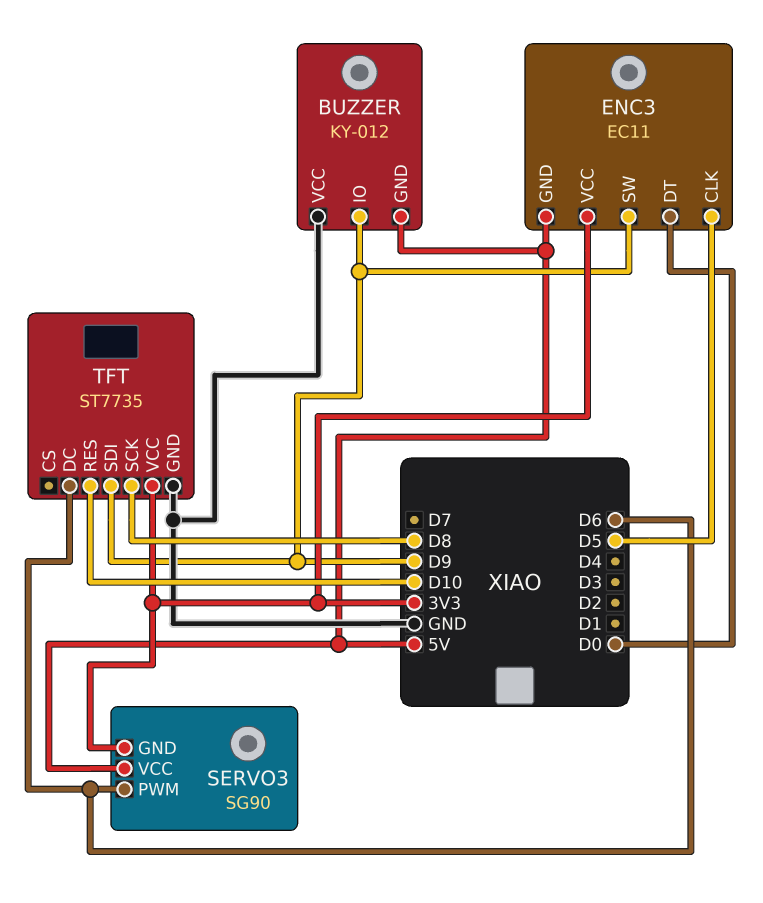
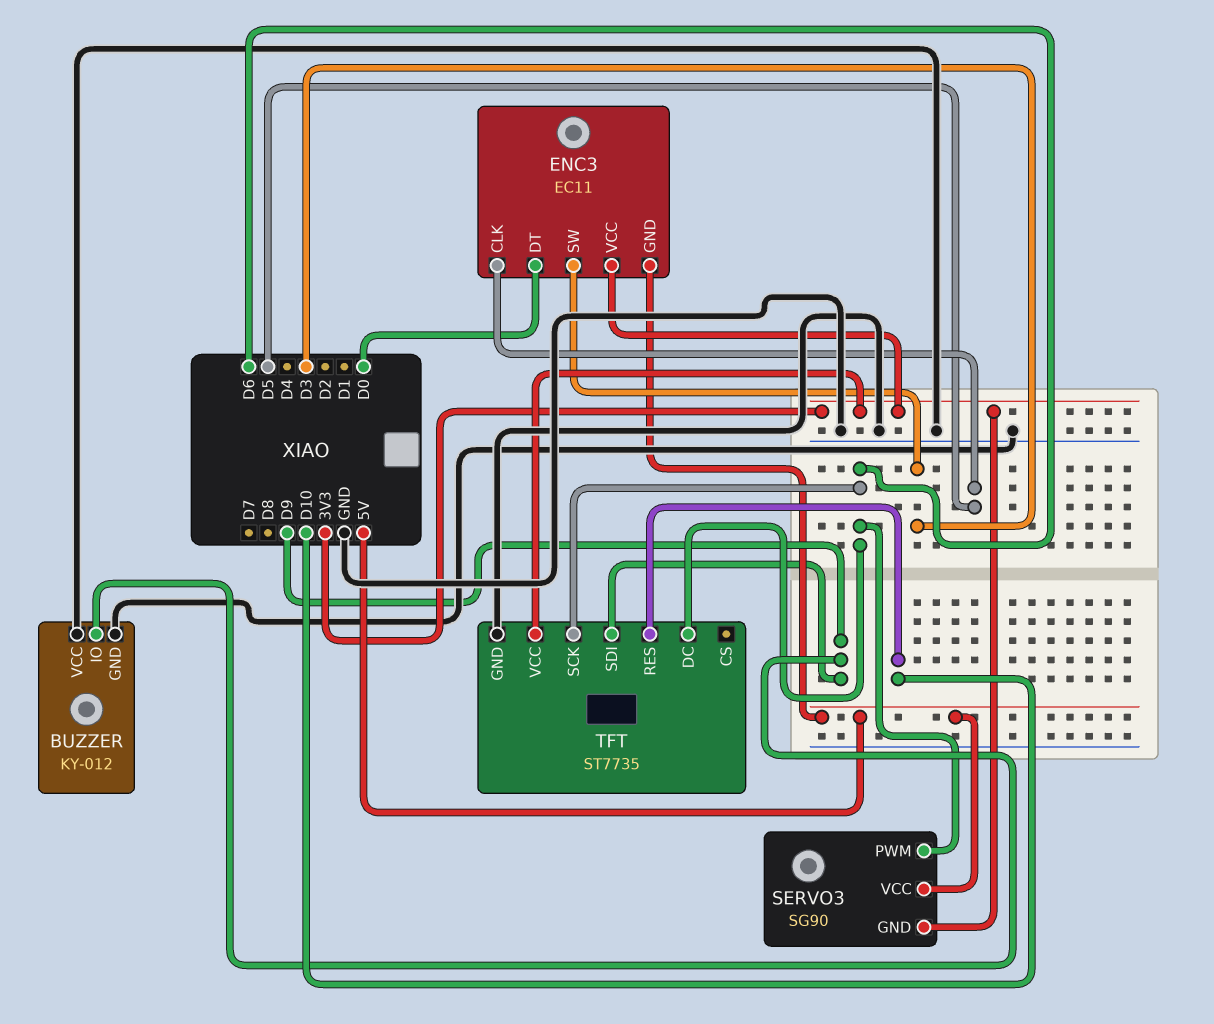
BUZZER pin GND: 5V -> GND
ENC3 pin SW: D9 -> D3
TFT pin SCK: D8 -> D6

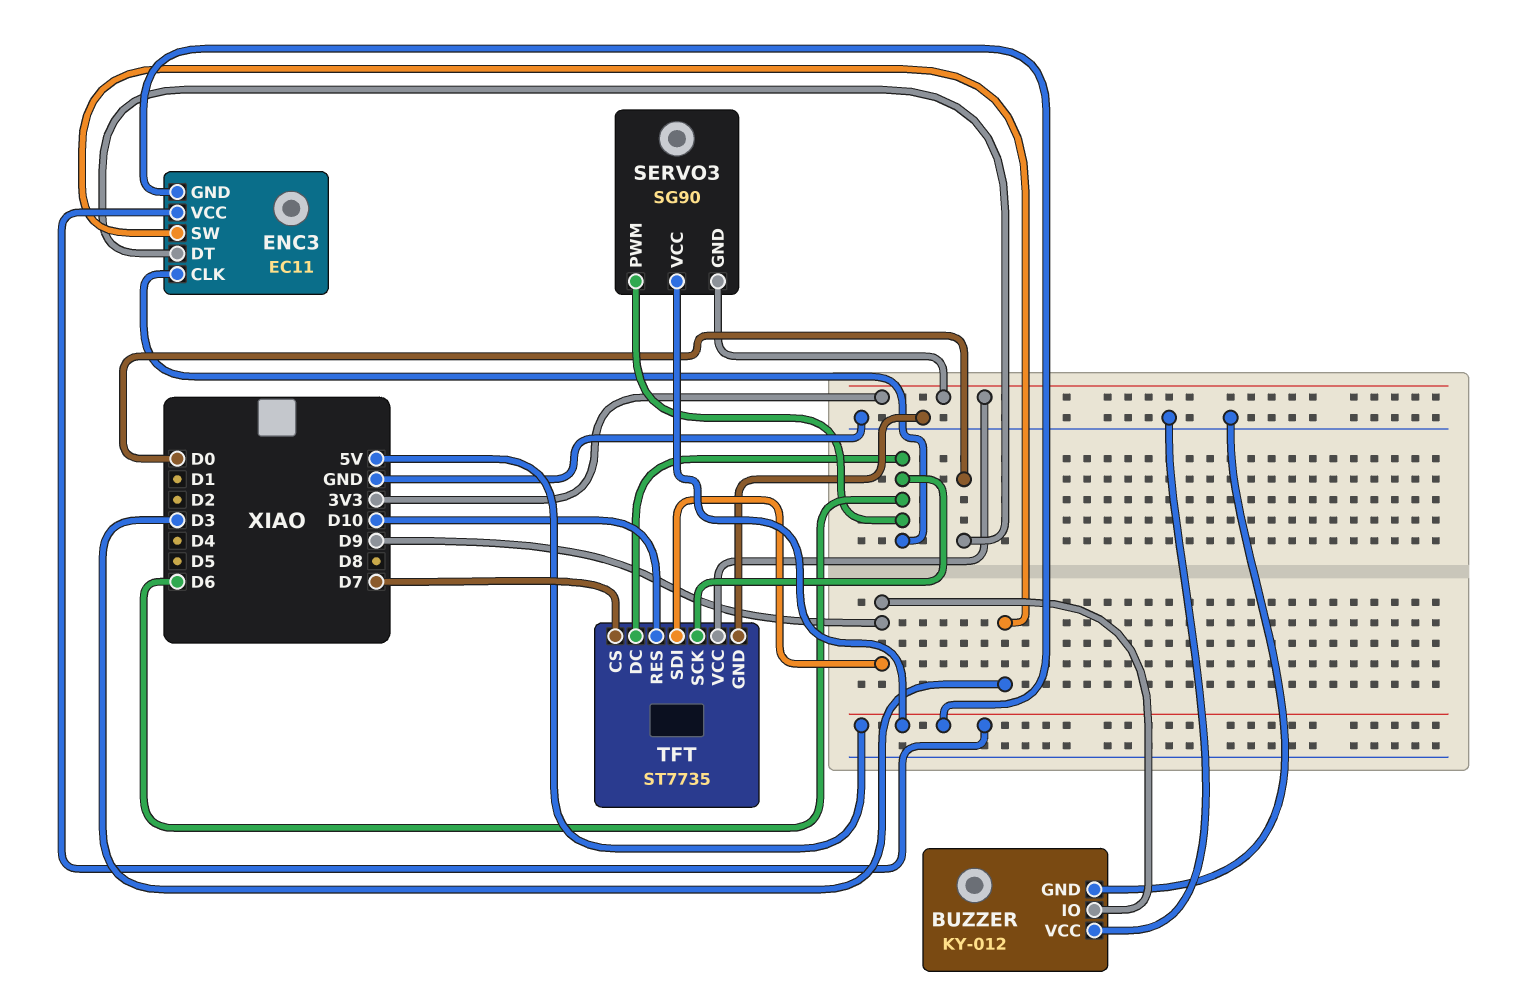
ENC3 pin CLK: D5 -> D6
ENC3 pin VCC: 3V3 -> 5V
TFT pin CS: none -> D7

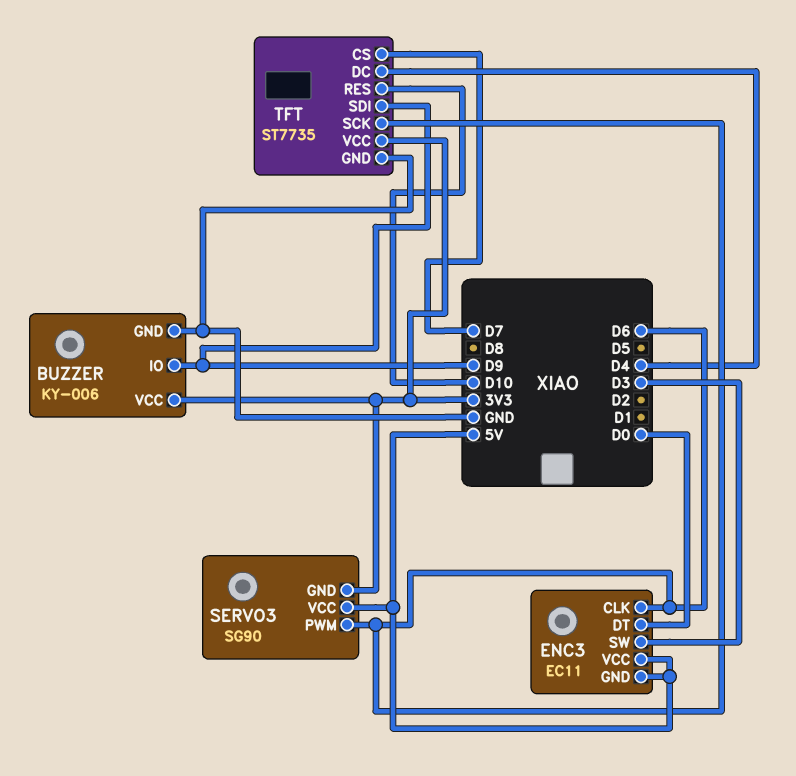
BUZZER: KY-012 -> KY-006
BUZZER pin VCC: GND -> 3V3
TFT pin DC: D6 -> D4

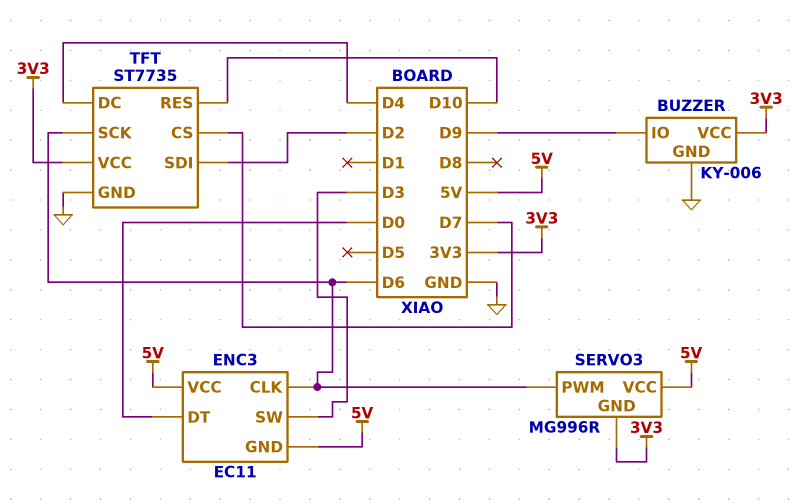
SERVO3: SG90 -> MG996R
TFT pin SDI: D9 -> D2

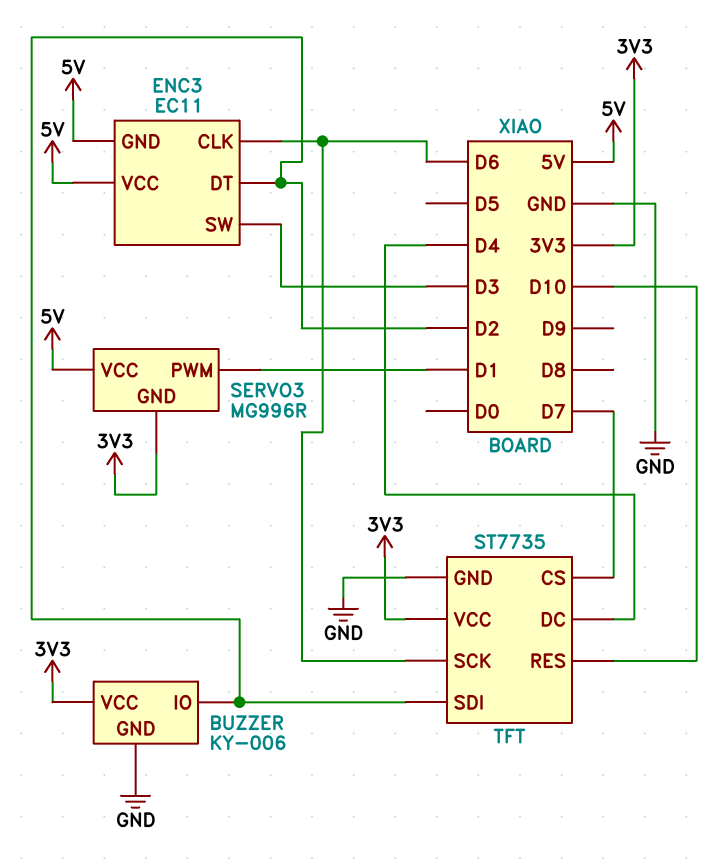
BUZZER pin IO: D9 -> D2
ENC3 pin DT: D0 -> D2
SERVO3 pin PWM: D6 -> D1

